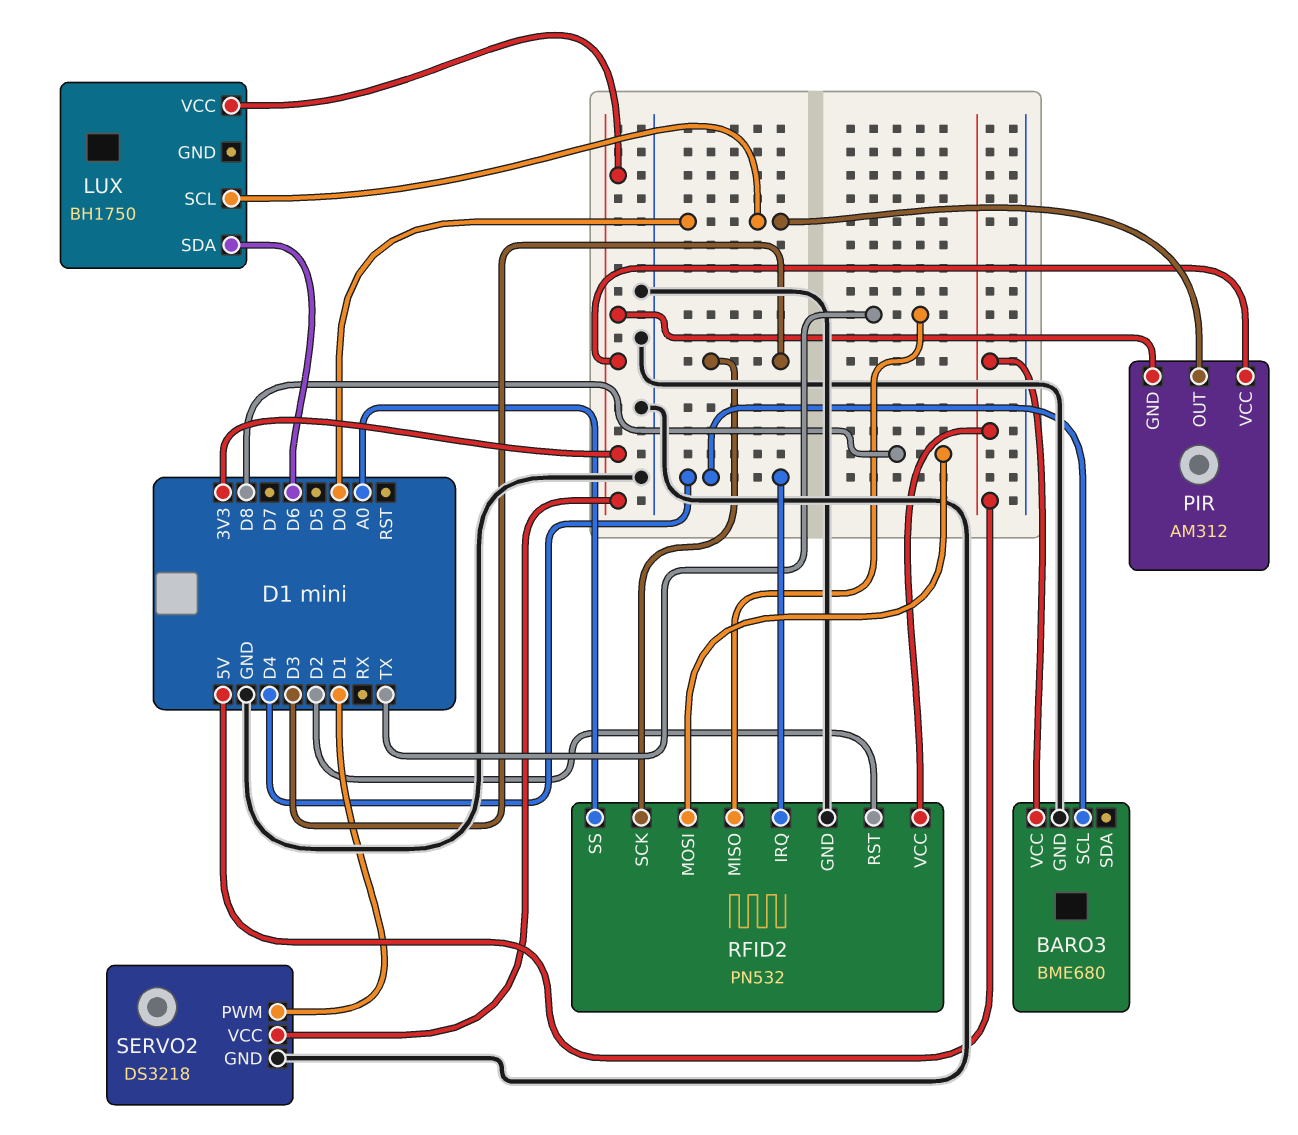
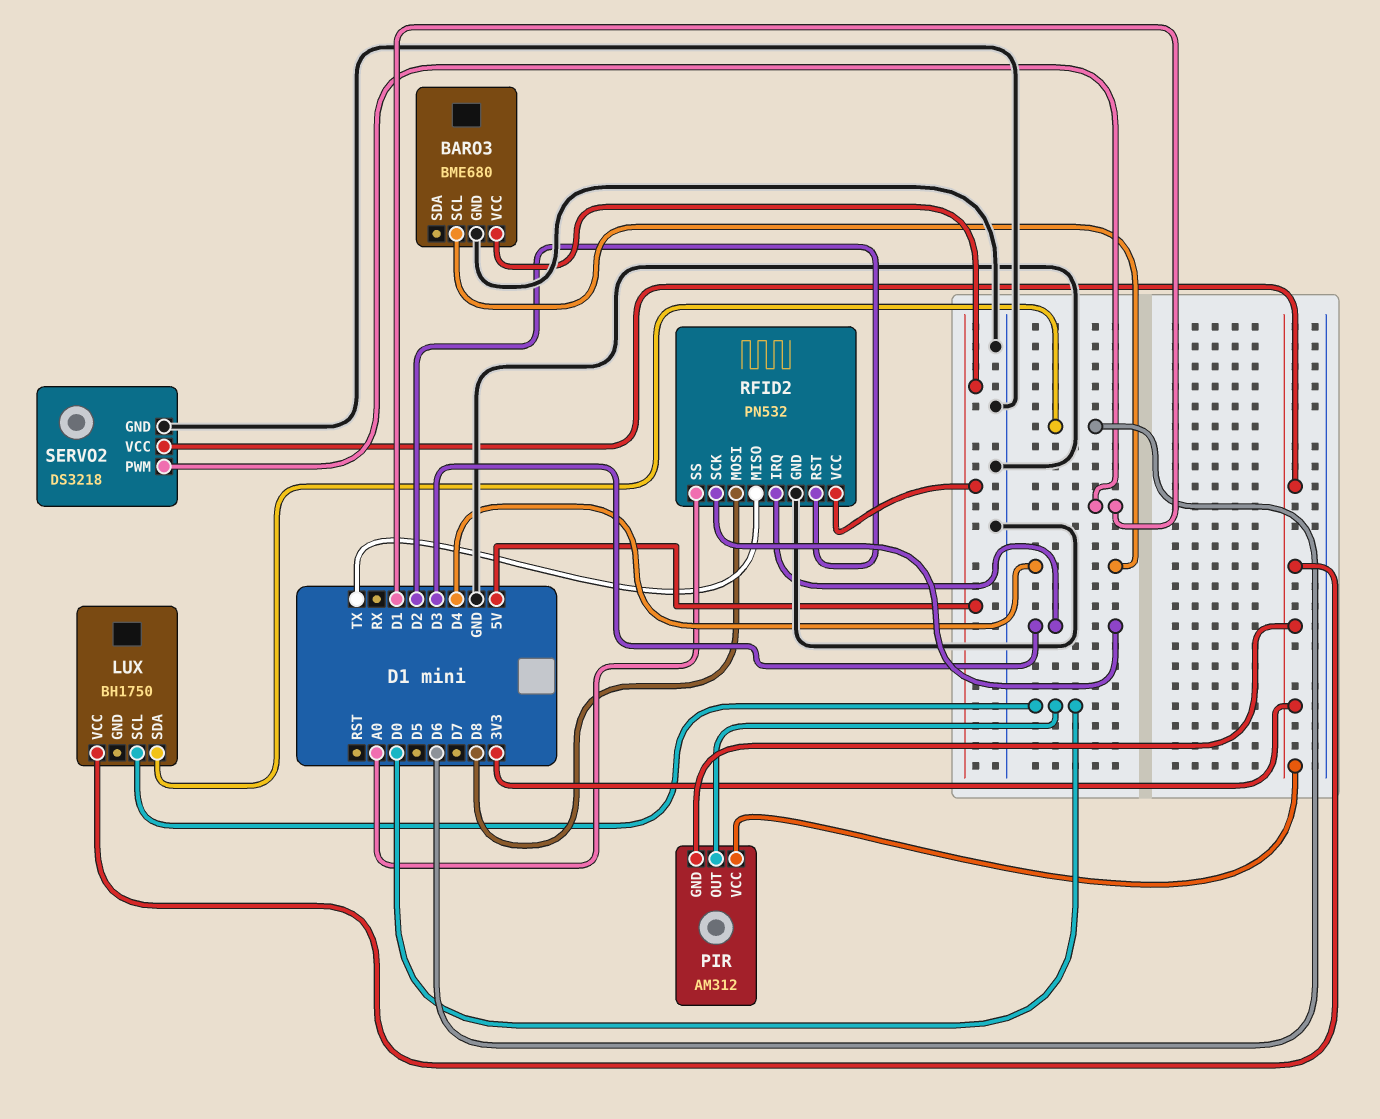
RFID2 pin IRQ: D4 -> D3

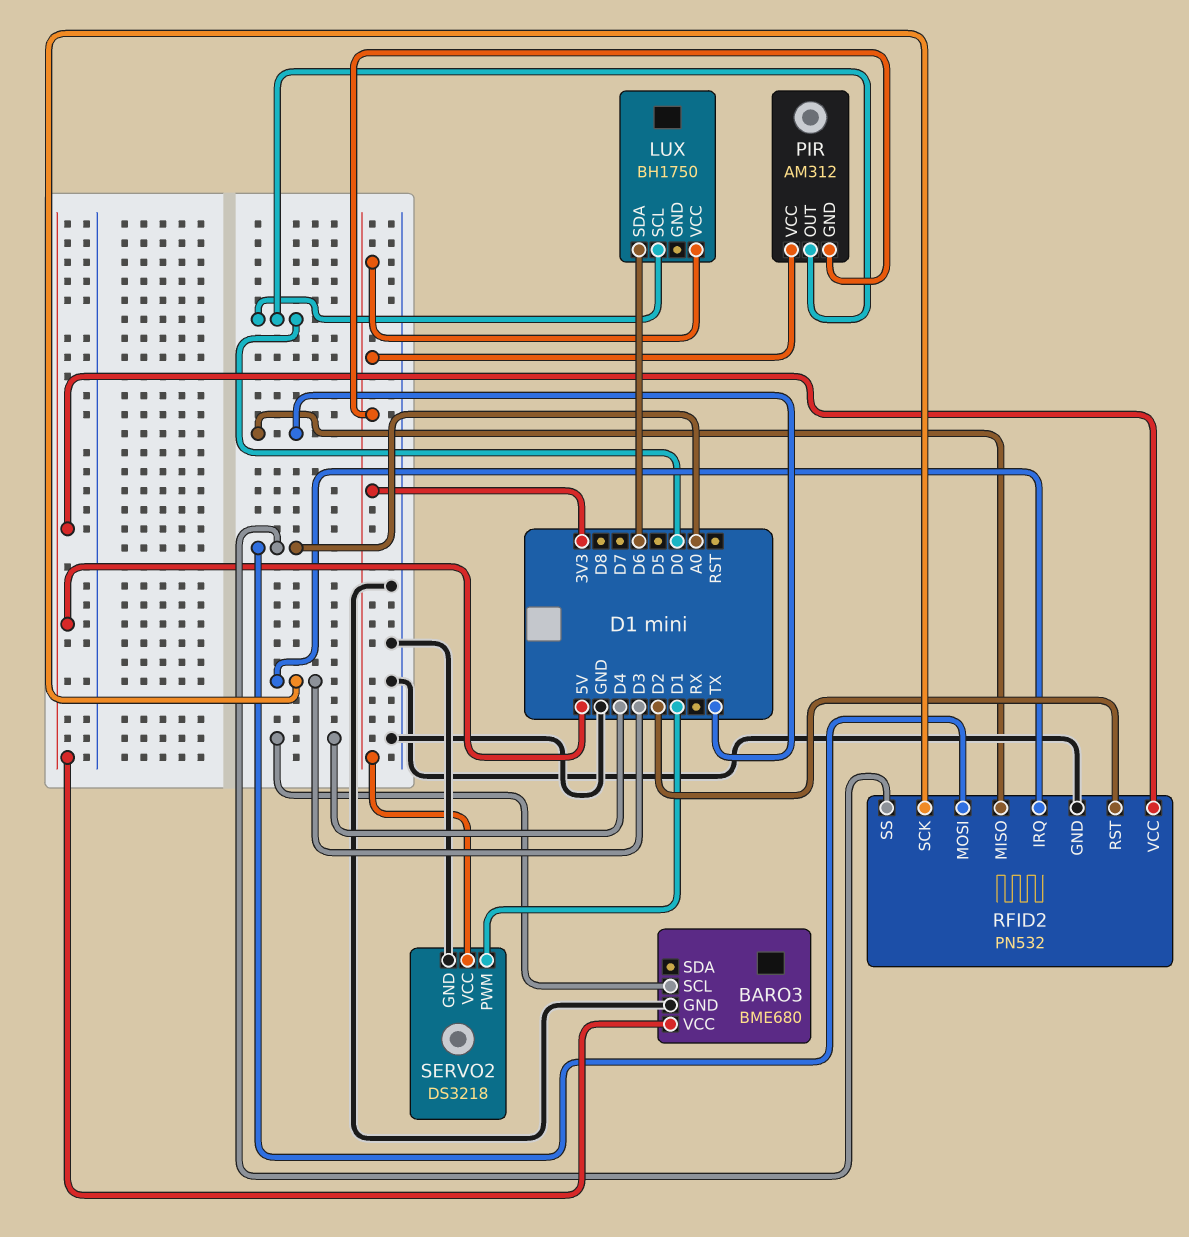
RFID2 pin MOSI: D8 -> A0

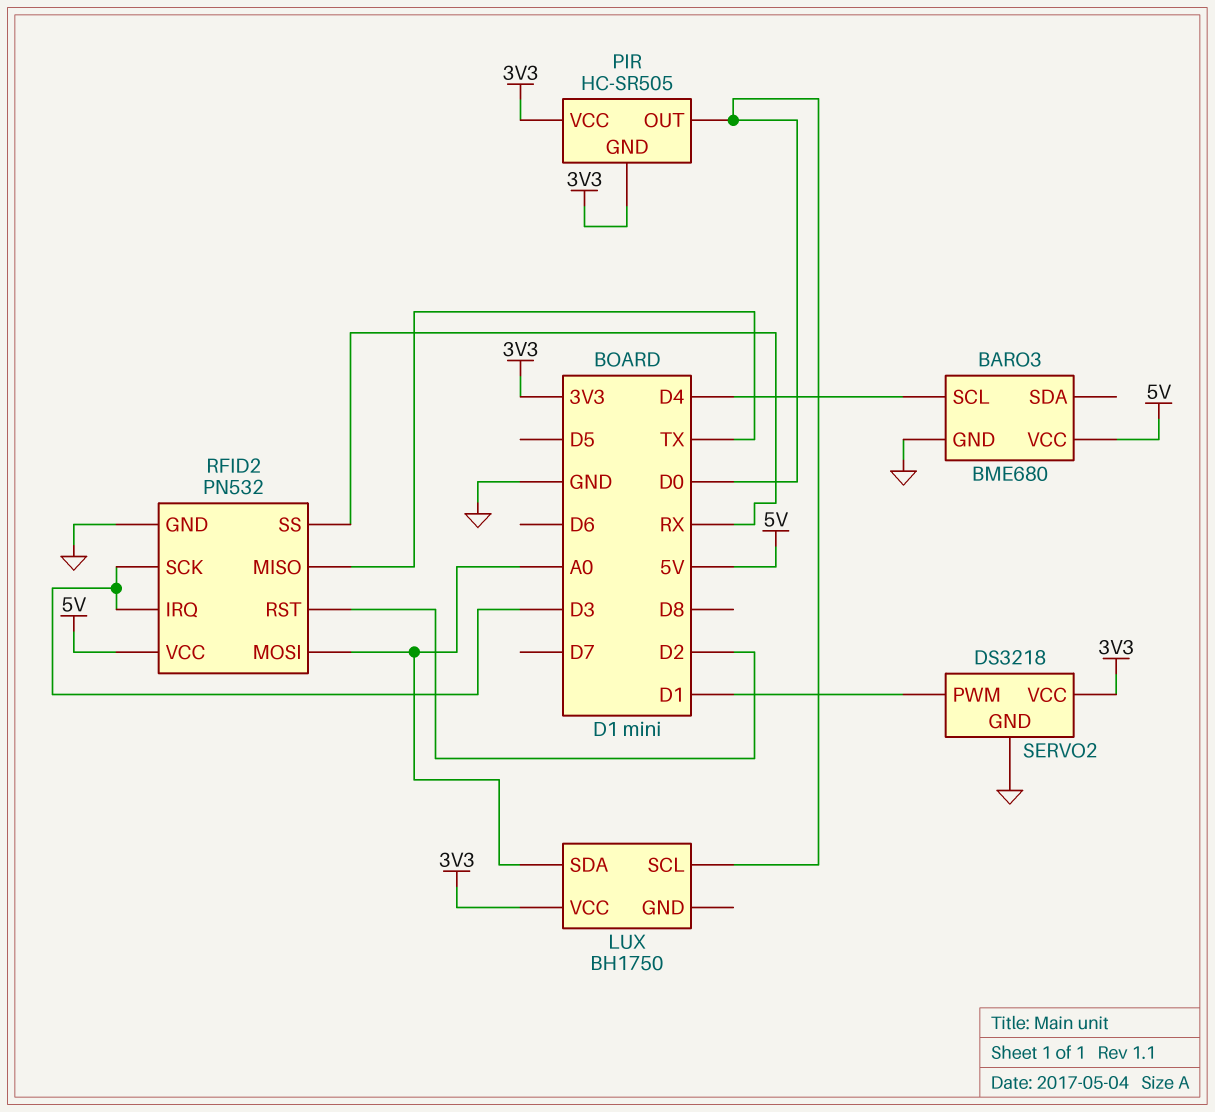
LUX pin SDA: D6 -> A0
PIR: AM312 -> HC-SR505
RFID2 pin SS: A0 -> RX

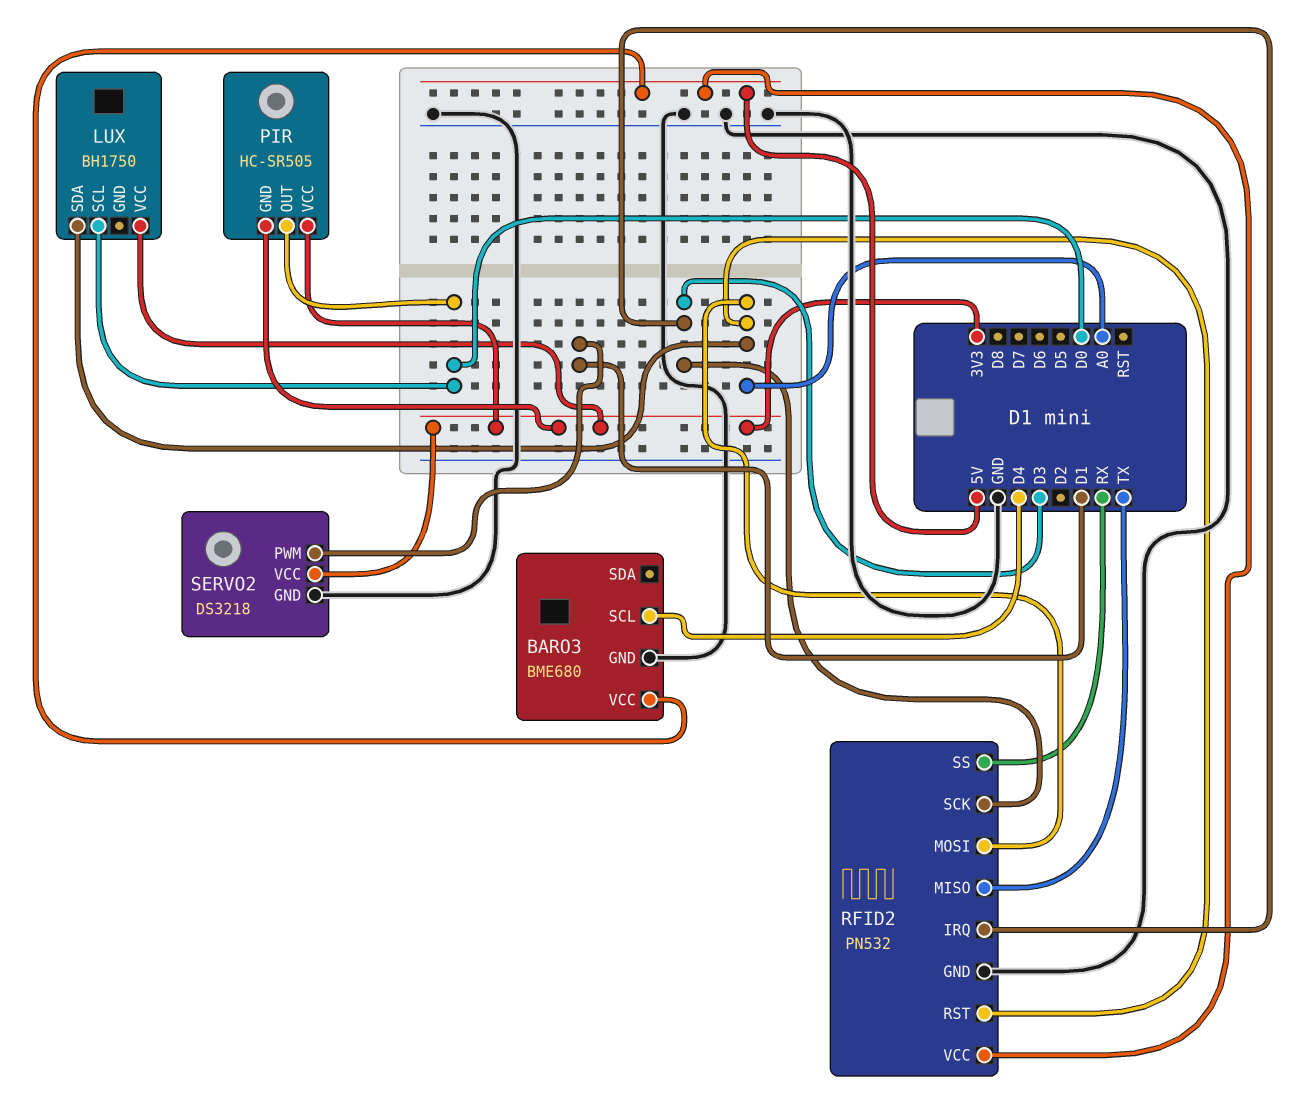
RFID2 pin RST: D2 -> A0

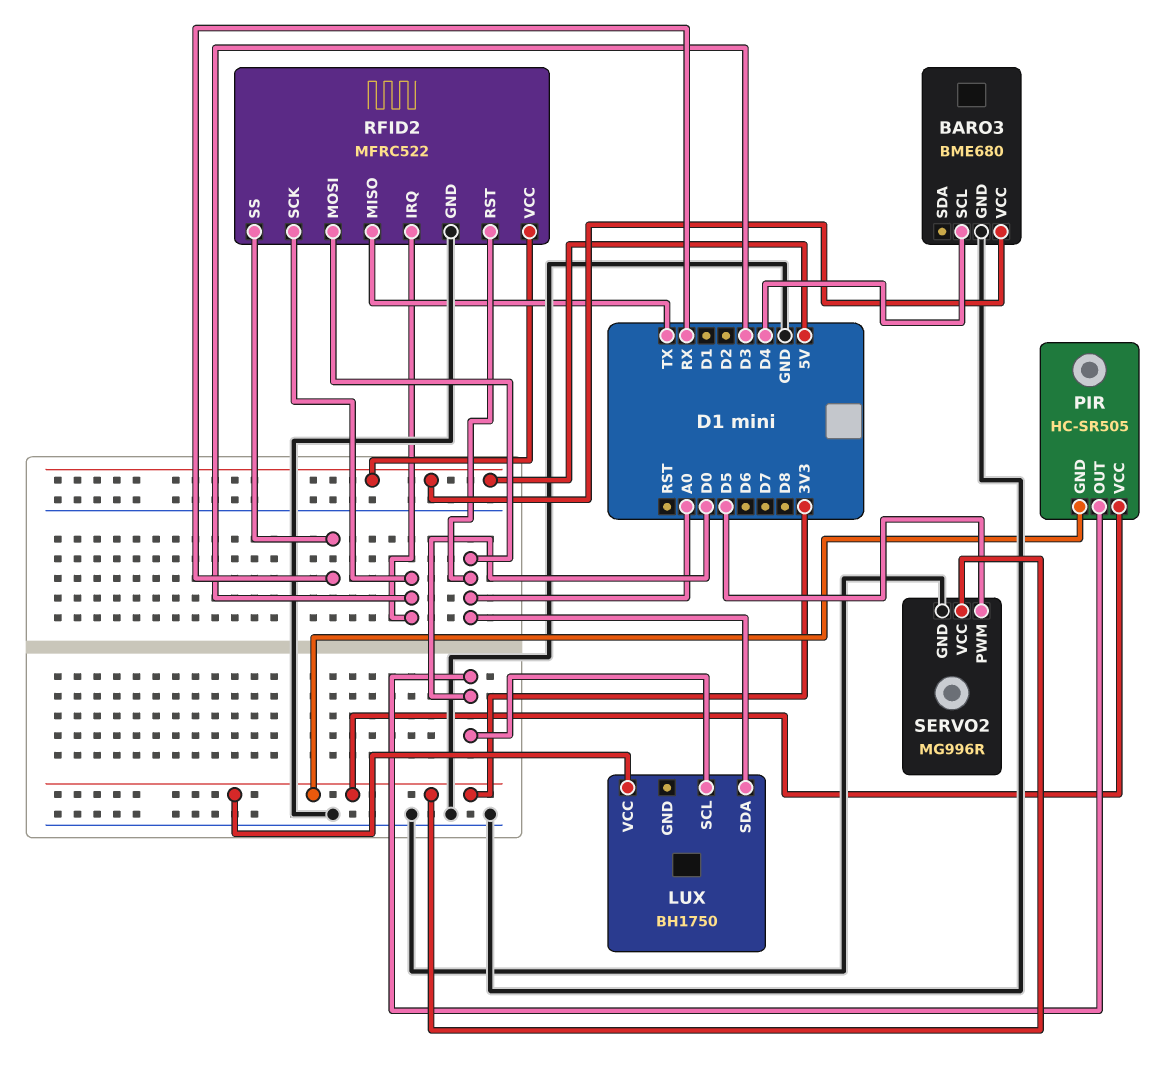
RFID2: PN532 -> MFRC522
SERVO2: DS3218 -> MG996R
SERVO2 pin PWM: D1 -> D5

